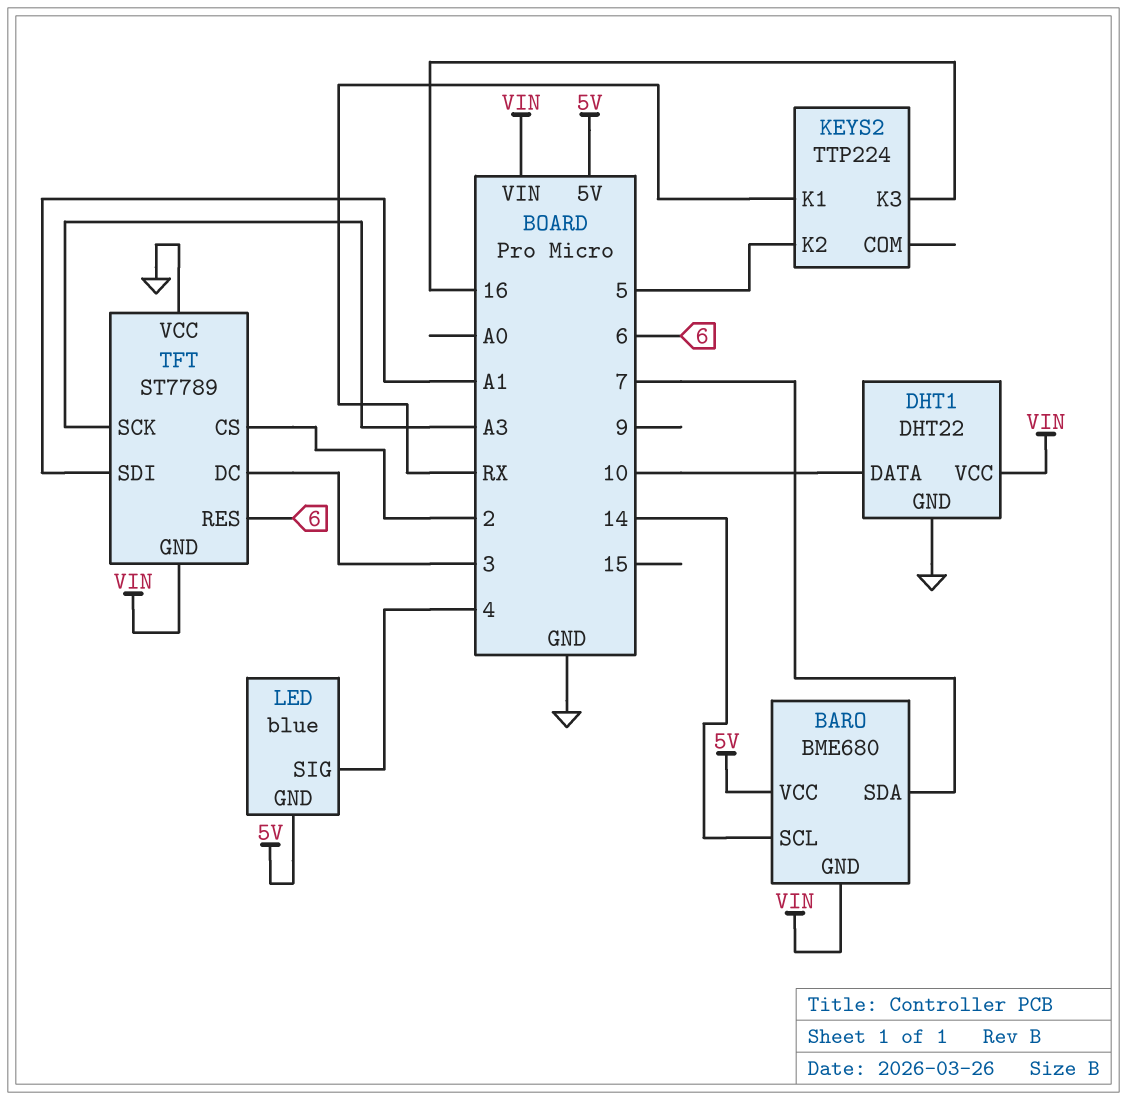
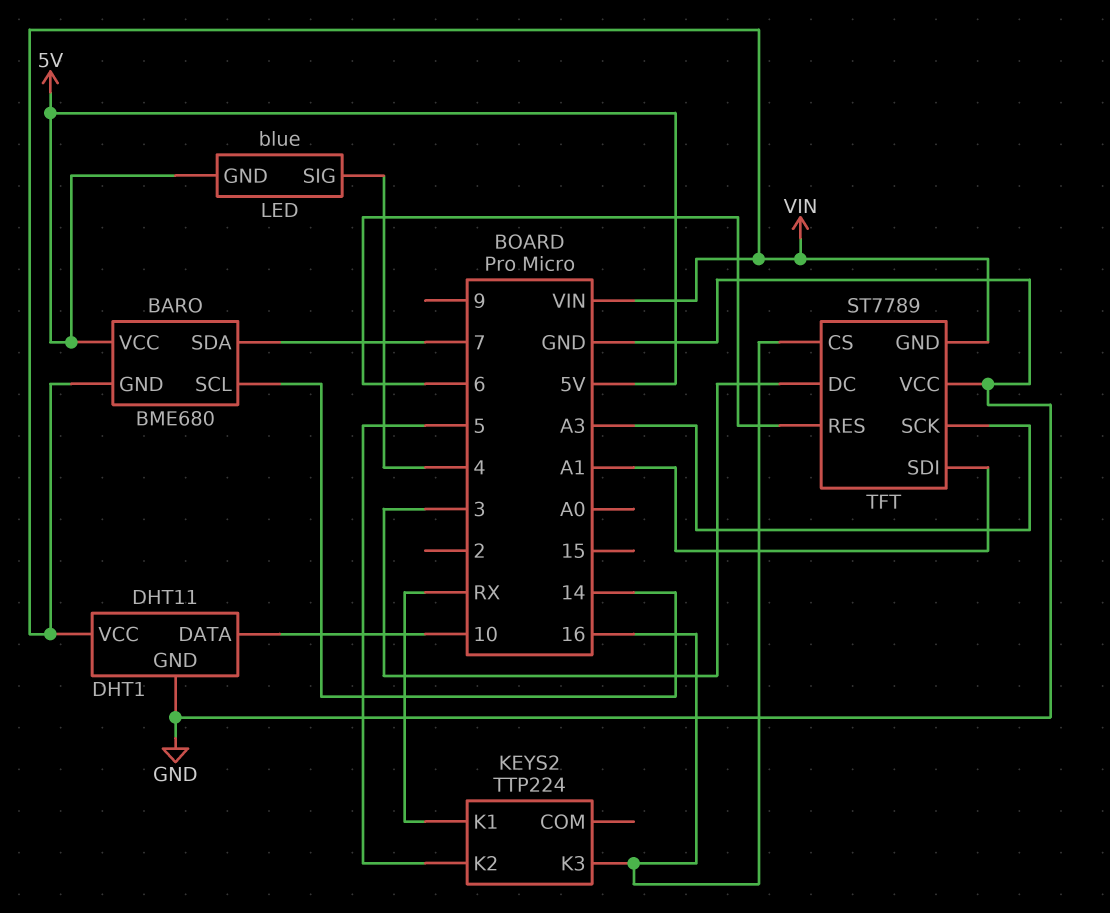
DHT1: DHT22 -> DHT11
TFT pin CS: 2 -> 16

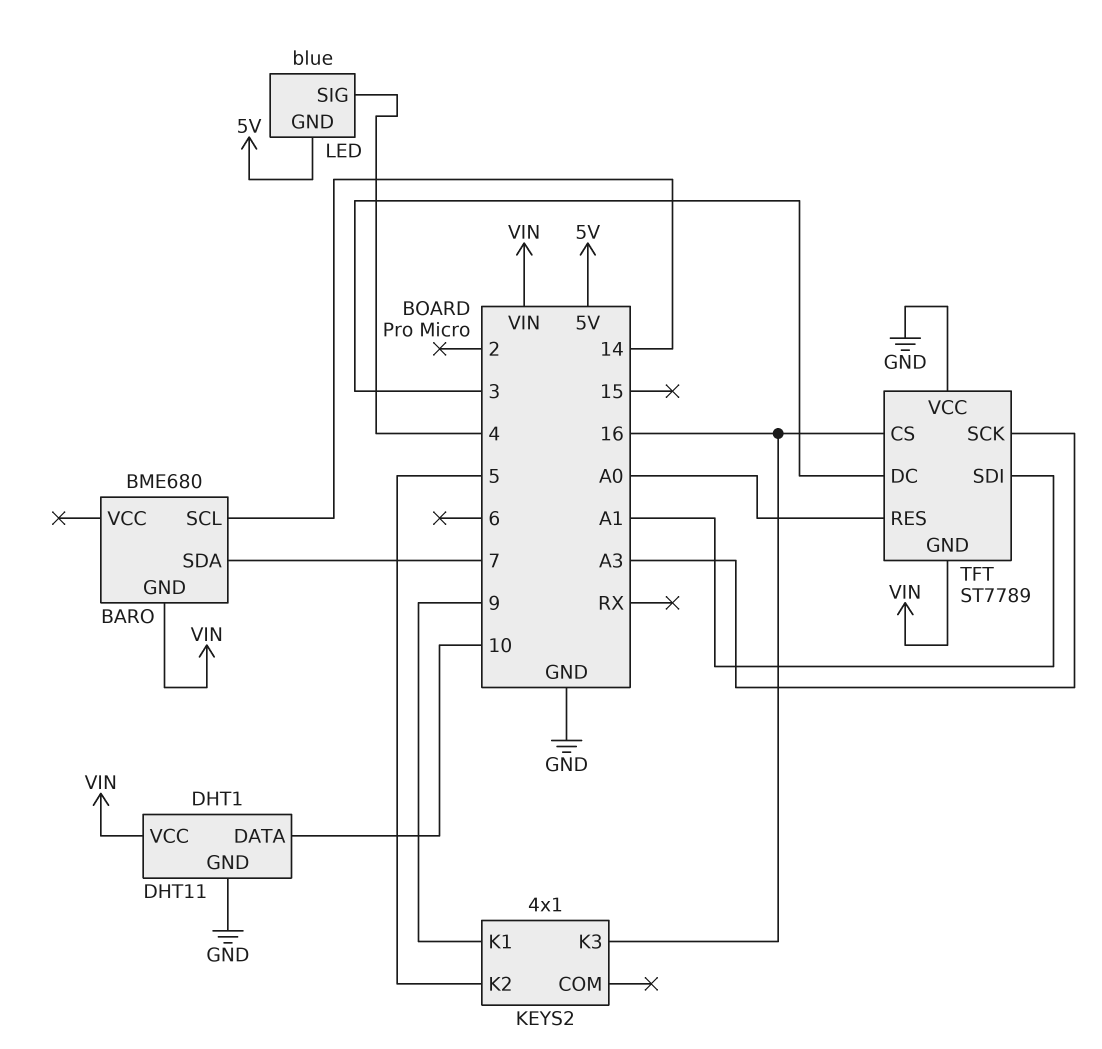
BARO pin VCC: 5V -> none
KEYS2: TTP224 -> 4x1
KEYS2 pin K1: RX -> 9
TFT pin RES: 6 -> A0

